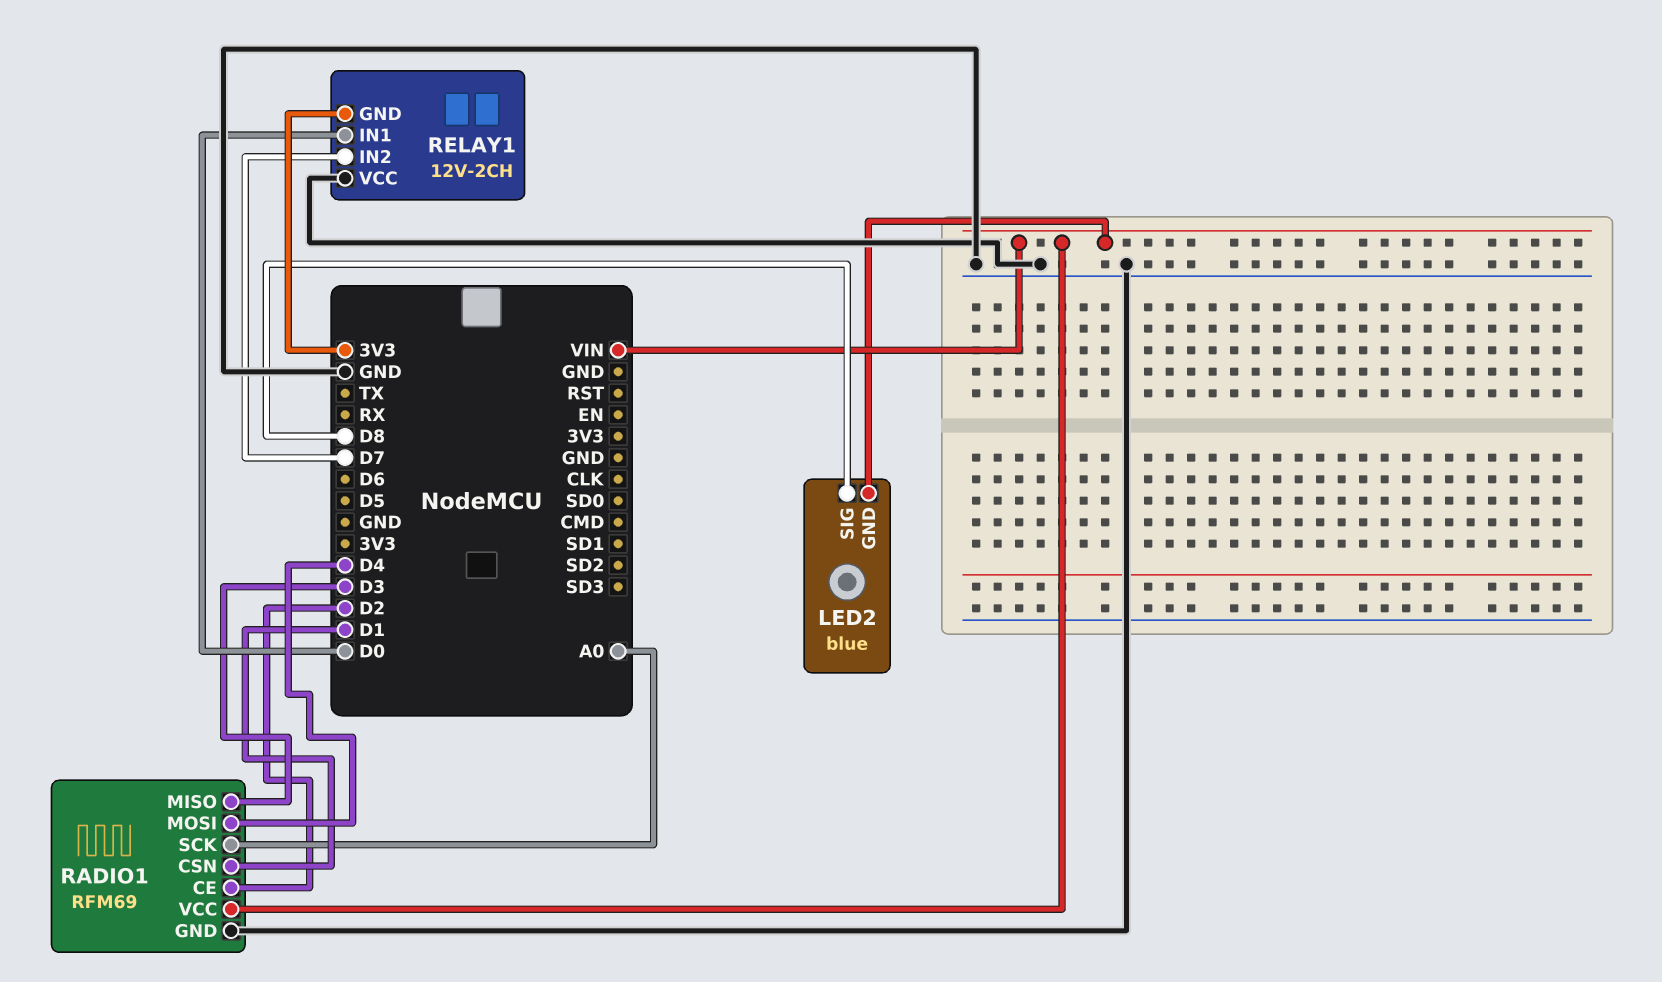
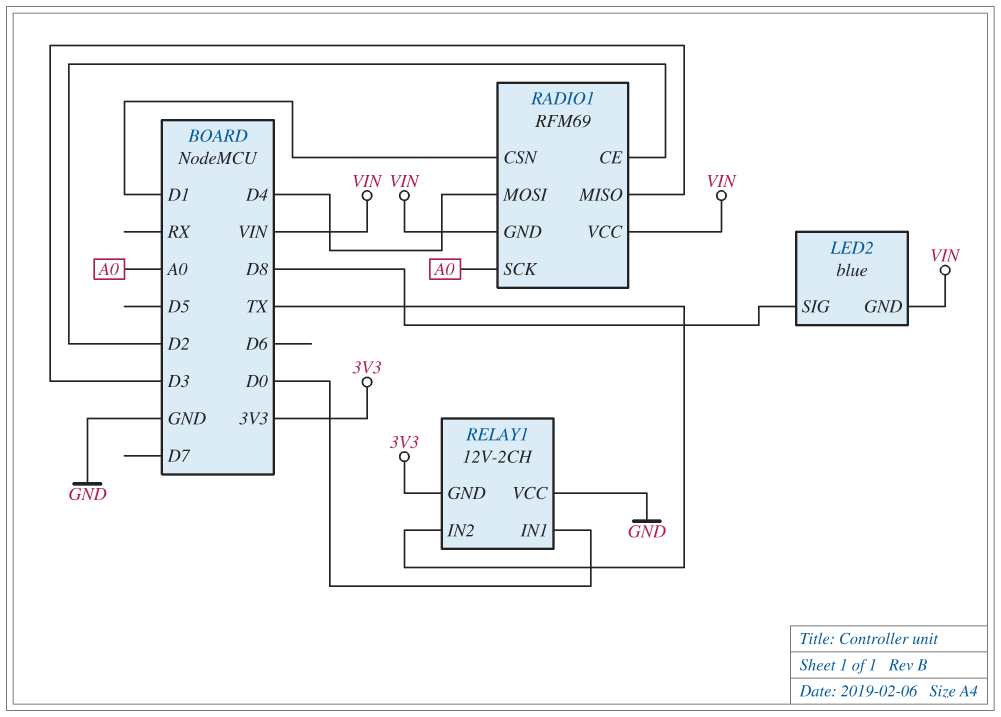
RADIO1 pin GND: GND -> VIN
RELAY1 pin IN2: D7 -> TX

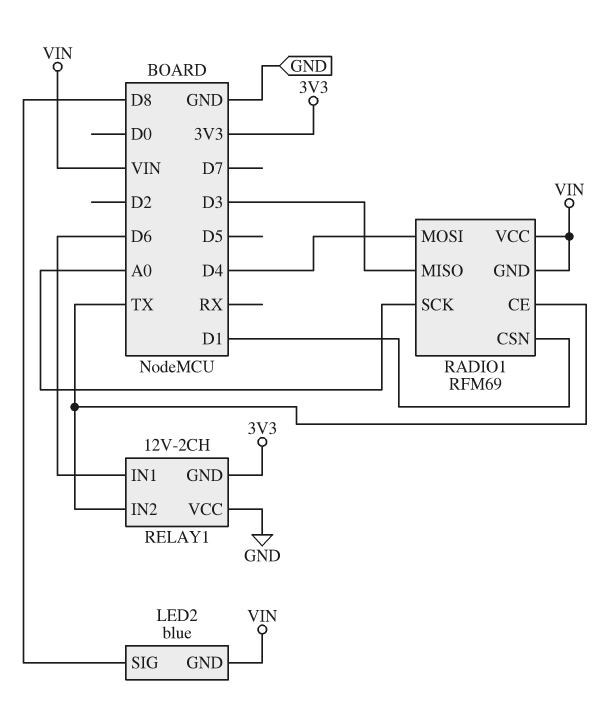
RADIO1 pin CE: D2 -> TX
RELAY1 pin IN1: D0 -> D6

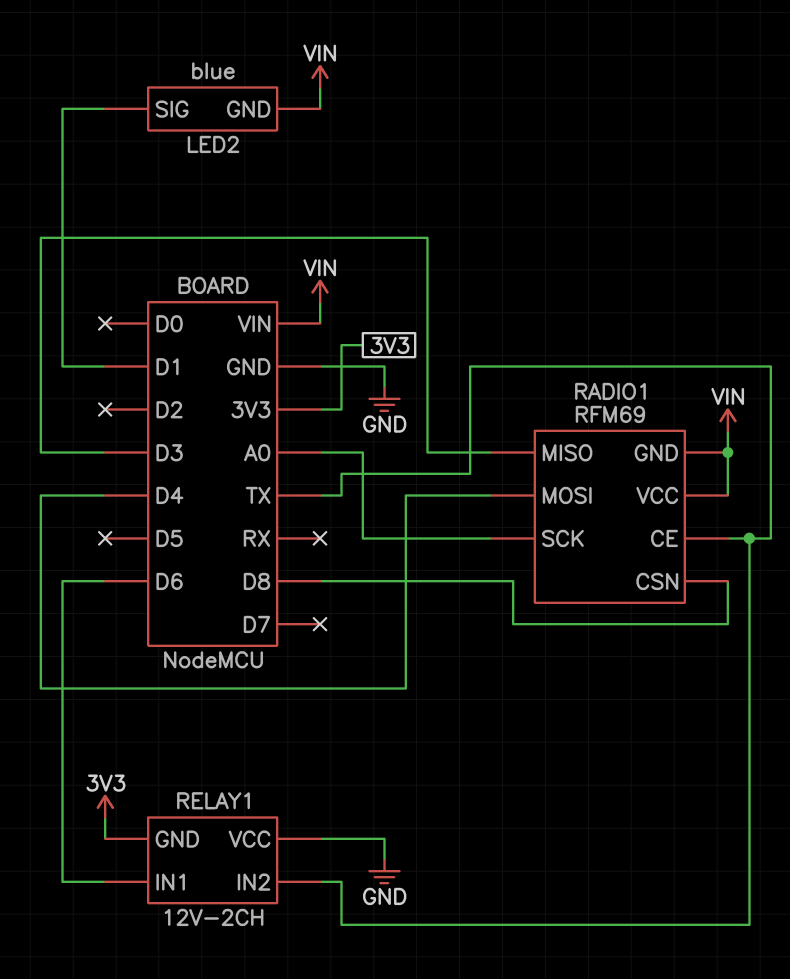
LED2 pin SIG: D8 -> D1
RADIO1 pin CSN: D1 -> D8

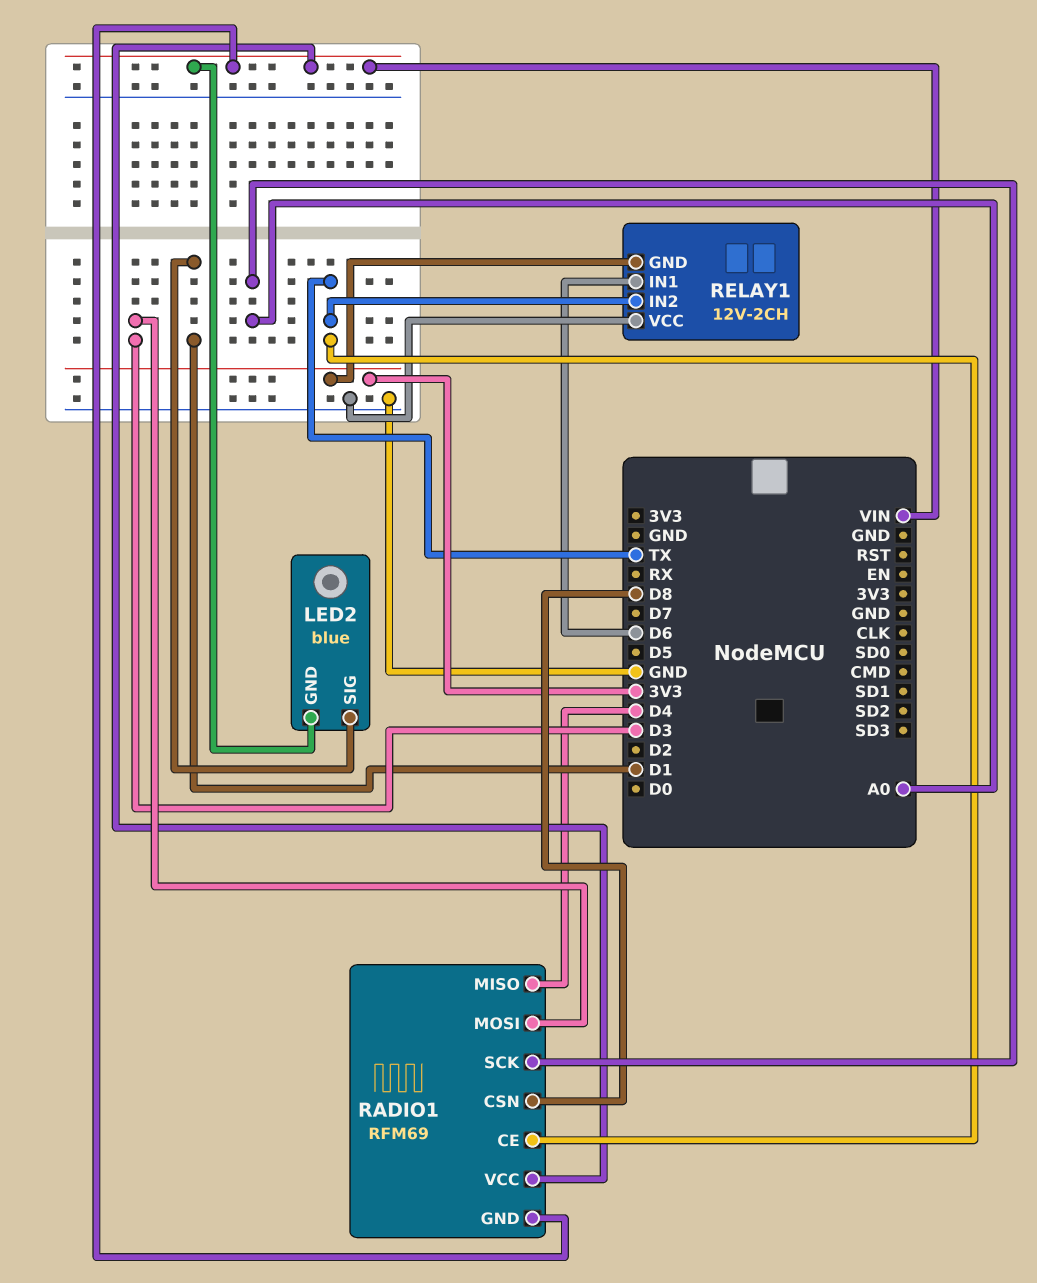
RADIO1 pin MISO: D3 -> D4
RADIO1 pin MOSI: D4 -> D3

